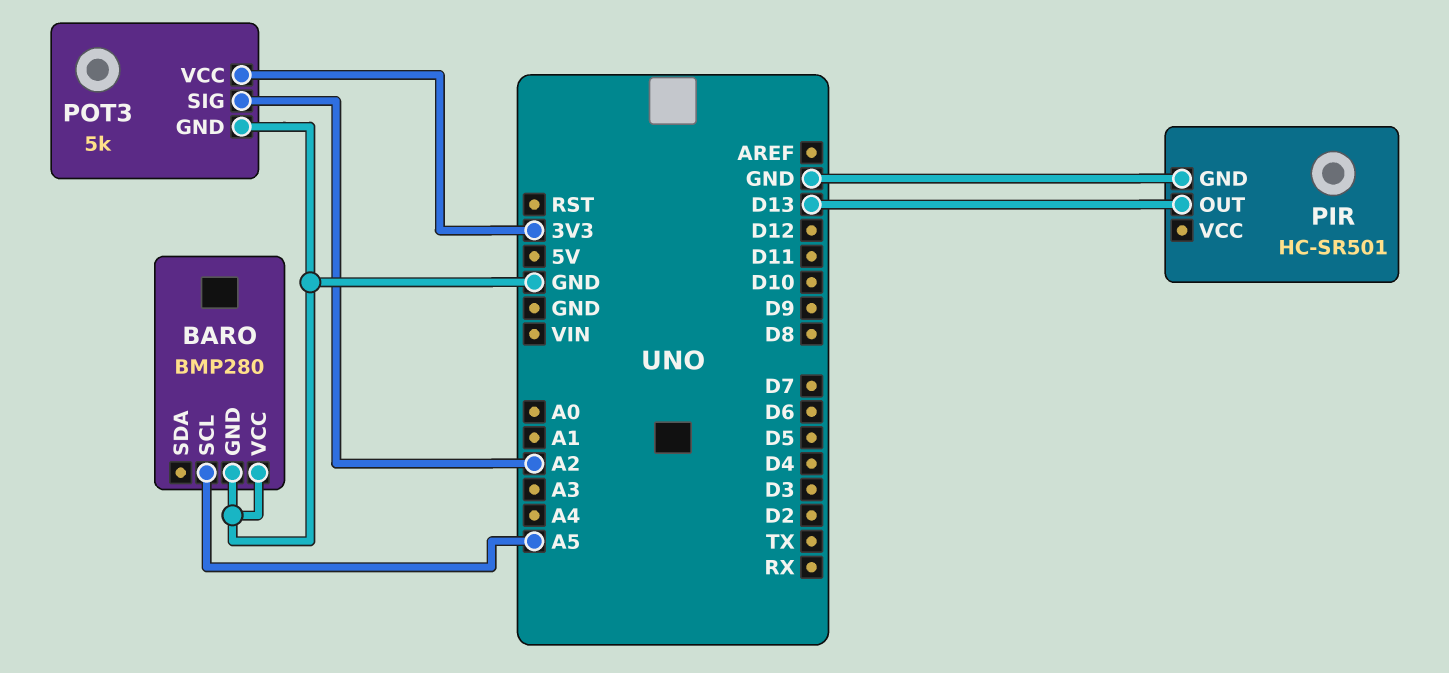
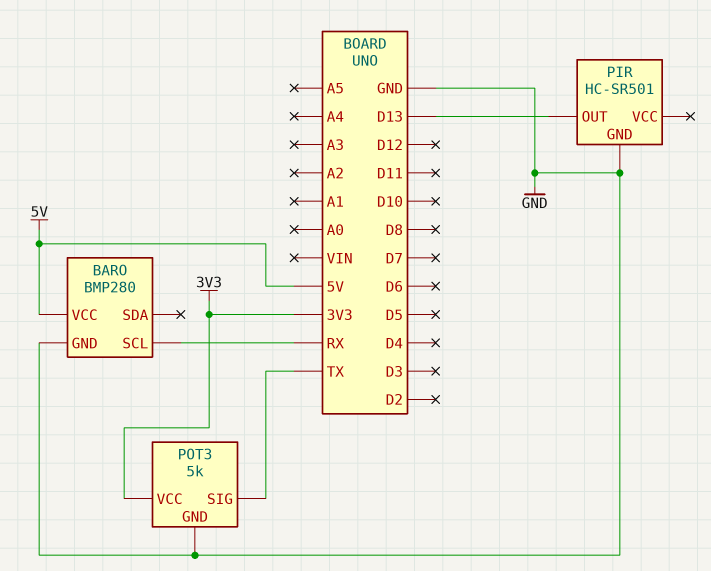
BARO pin SCL: A5 -> RX
BARO pin VCC: GND -> 5V
POT3 pin SIG: A2 -> TX

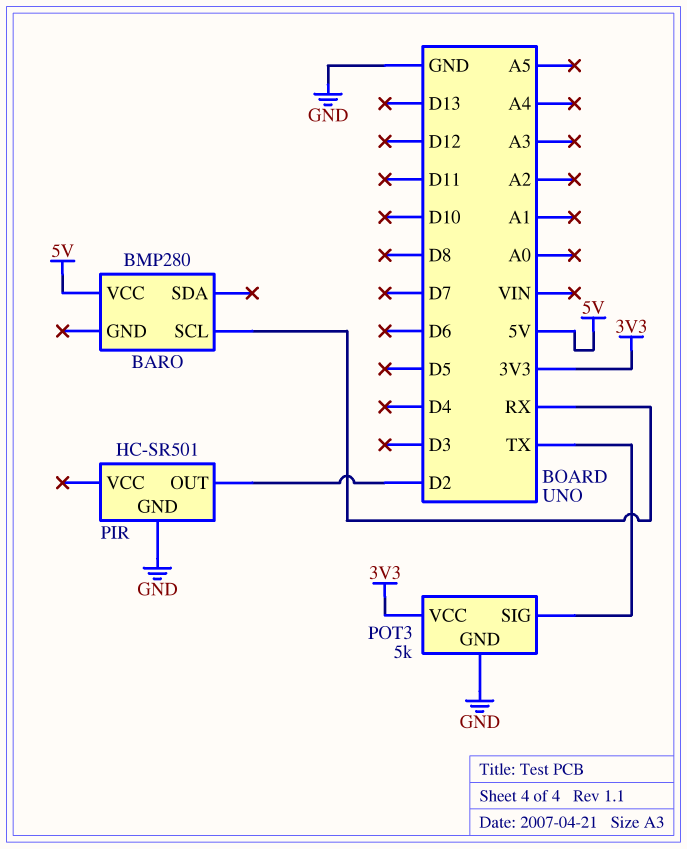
BARO pin GND: GND -> none
PIR pin OUT: D13 -> D2

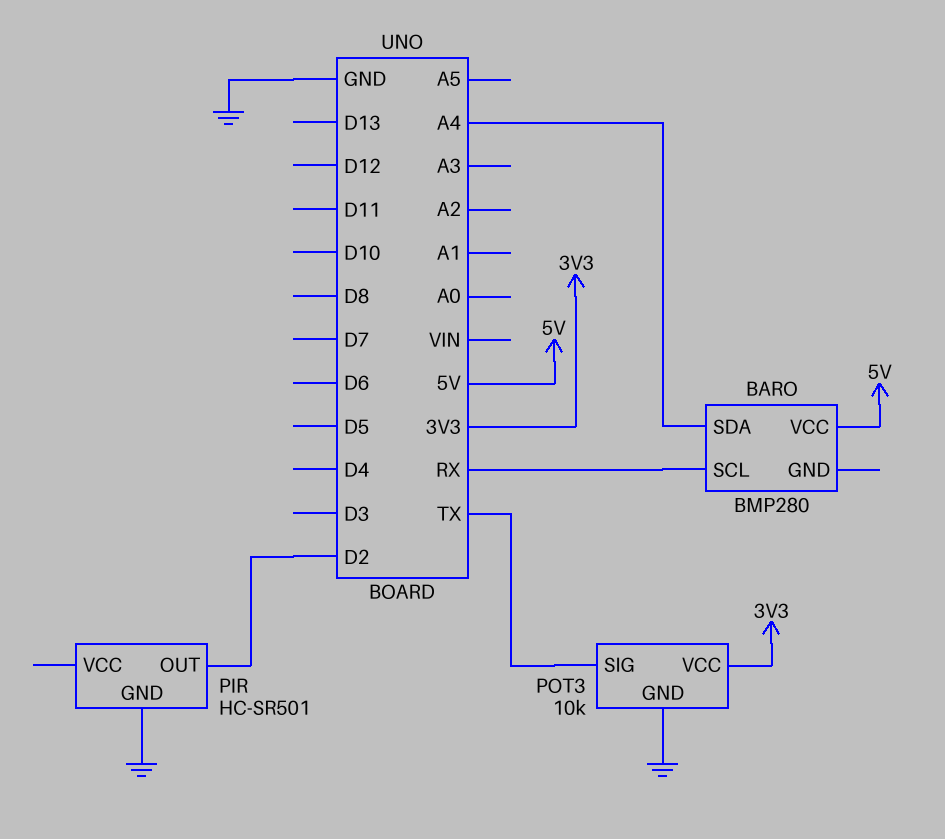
BARO pin SDA: none -> A4
POT3: 5k -> 10k

